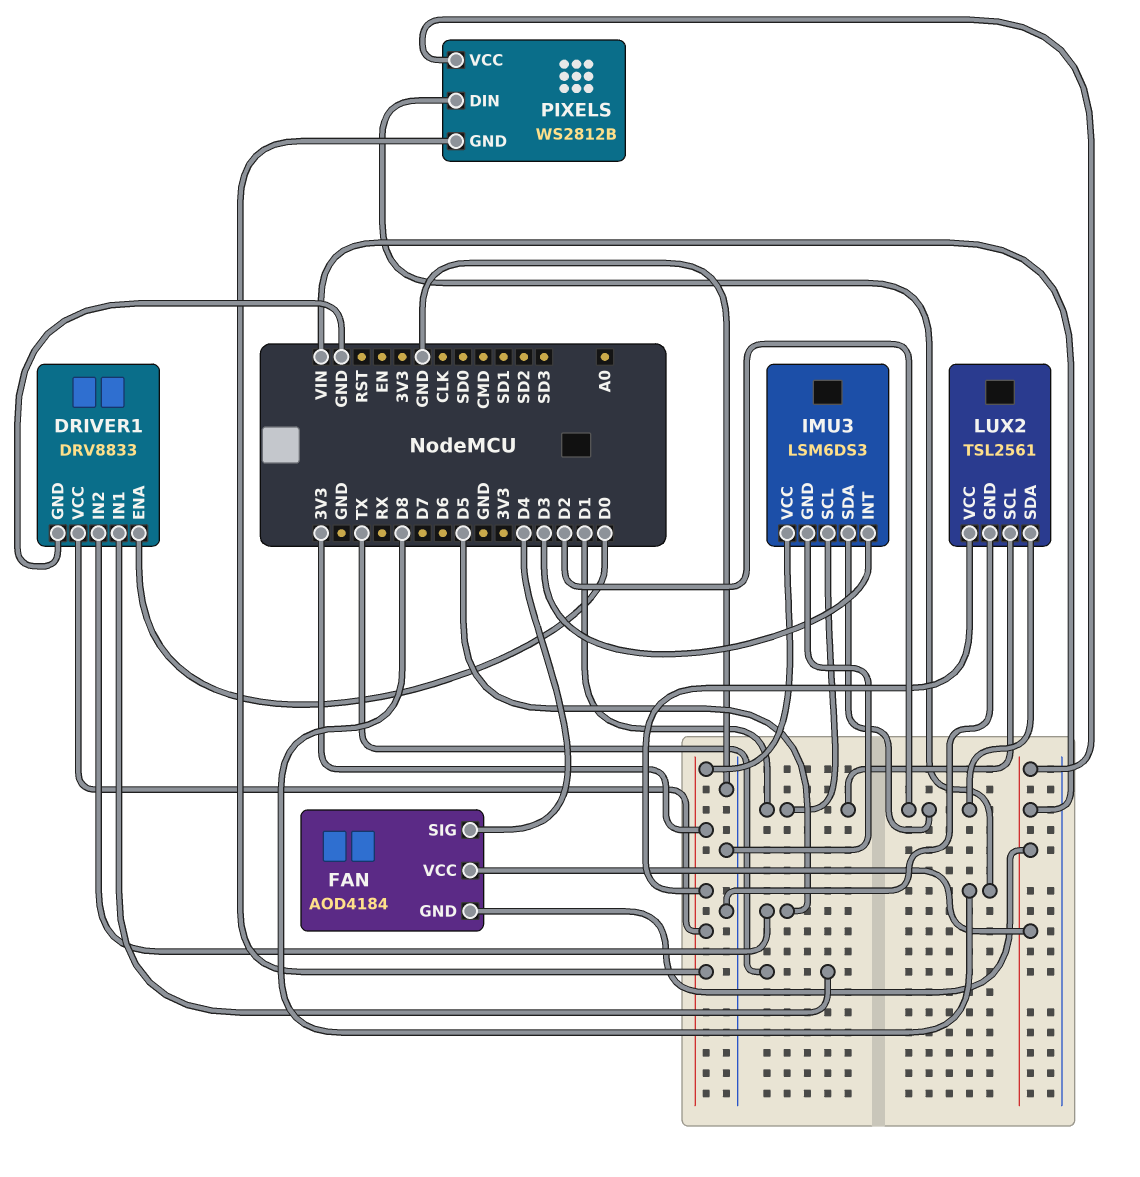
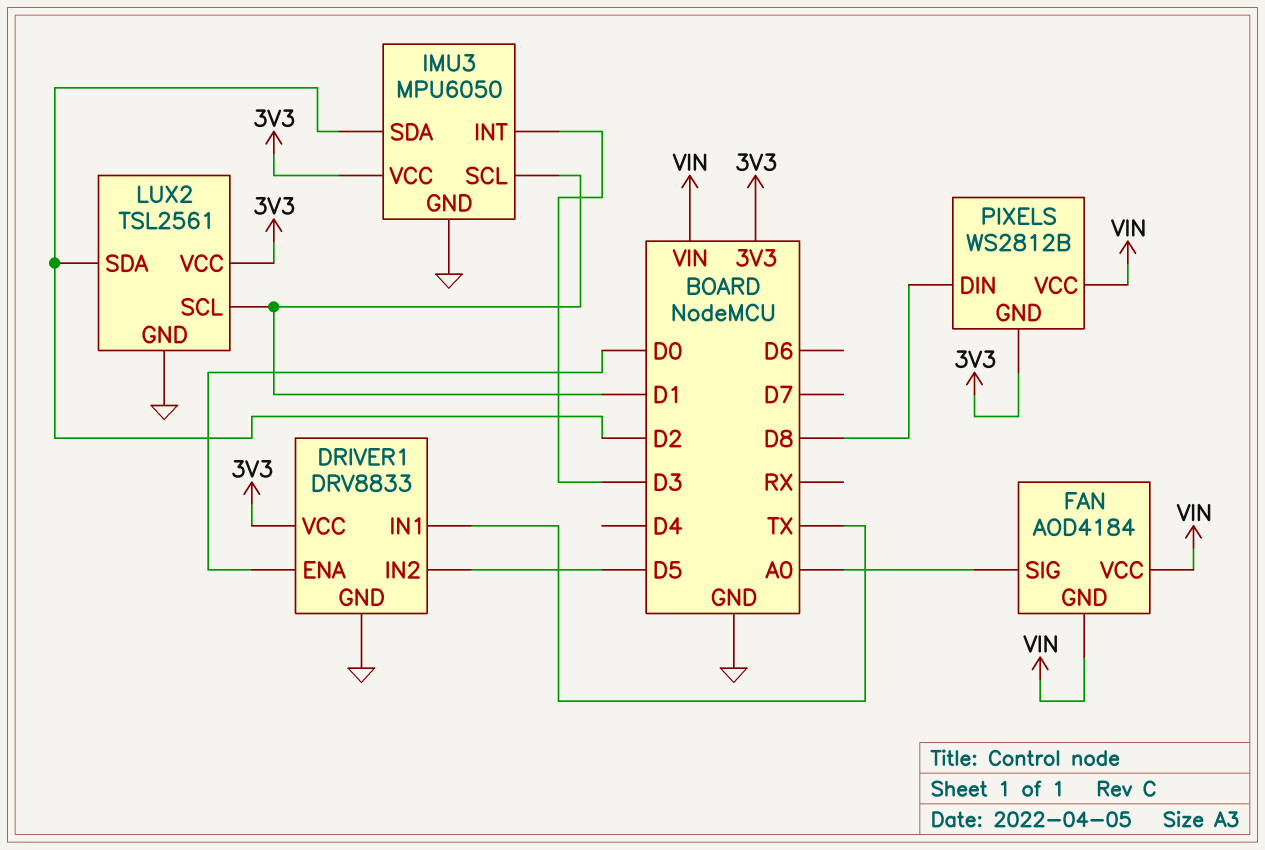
FAN pin SIG: D4 -> A0
IMU3: LSM6DS3 -> MPU6050

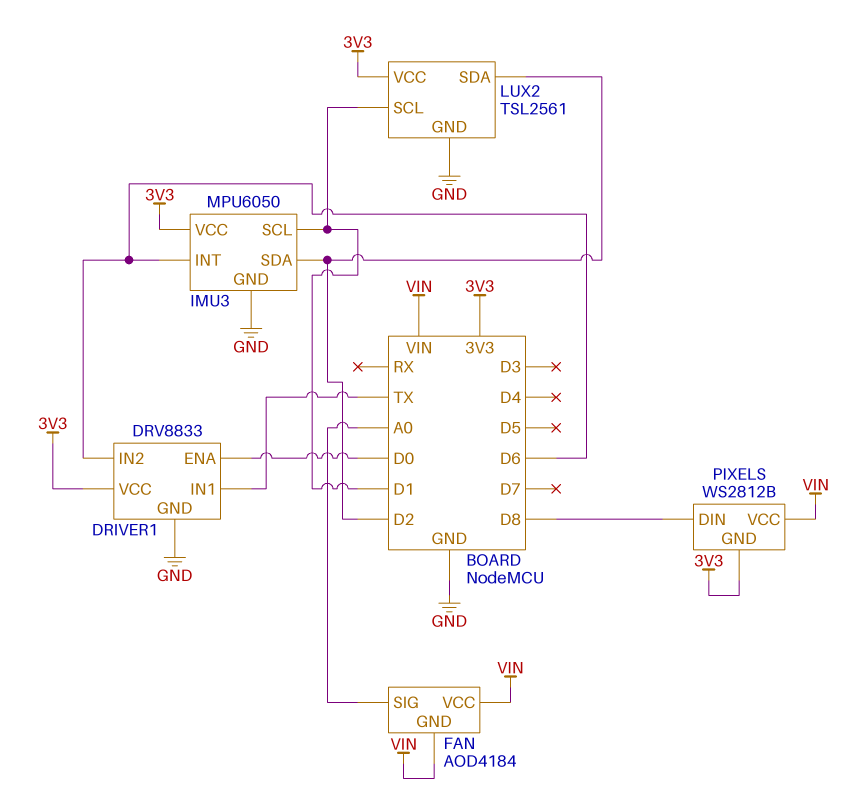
DRIVER1 pin IN2: D5 -> D6
IMU3 pin INT: D3 -> D6

